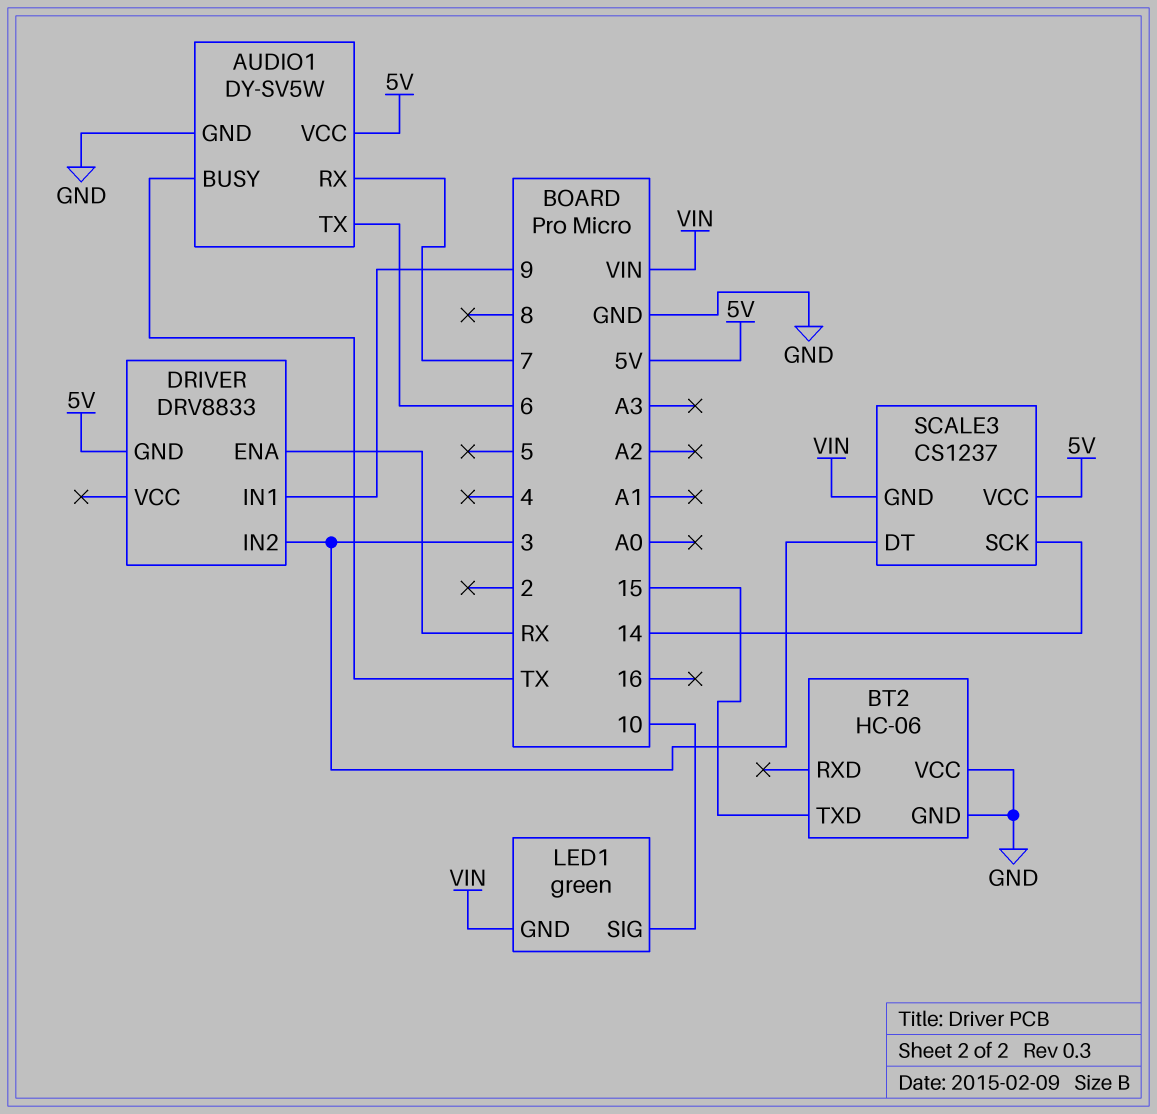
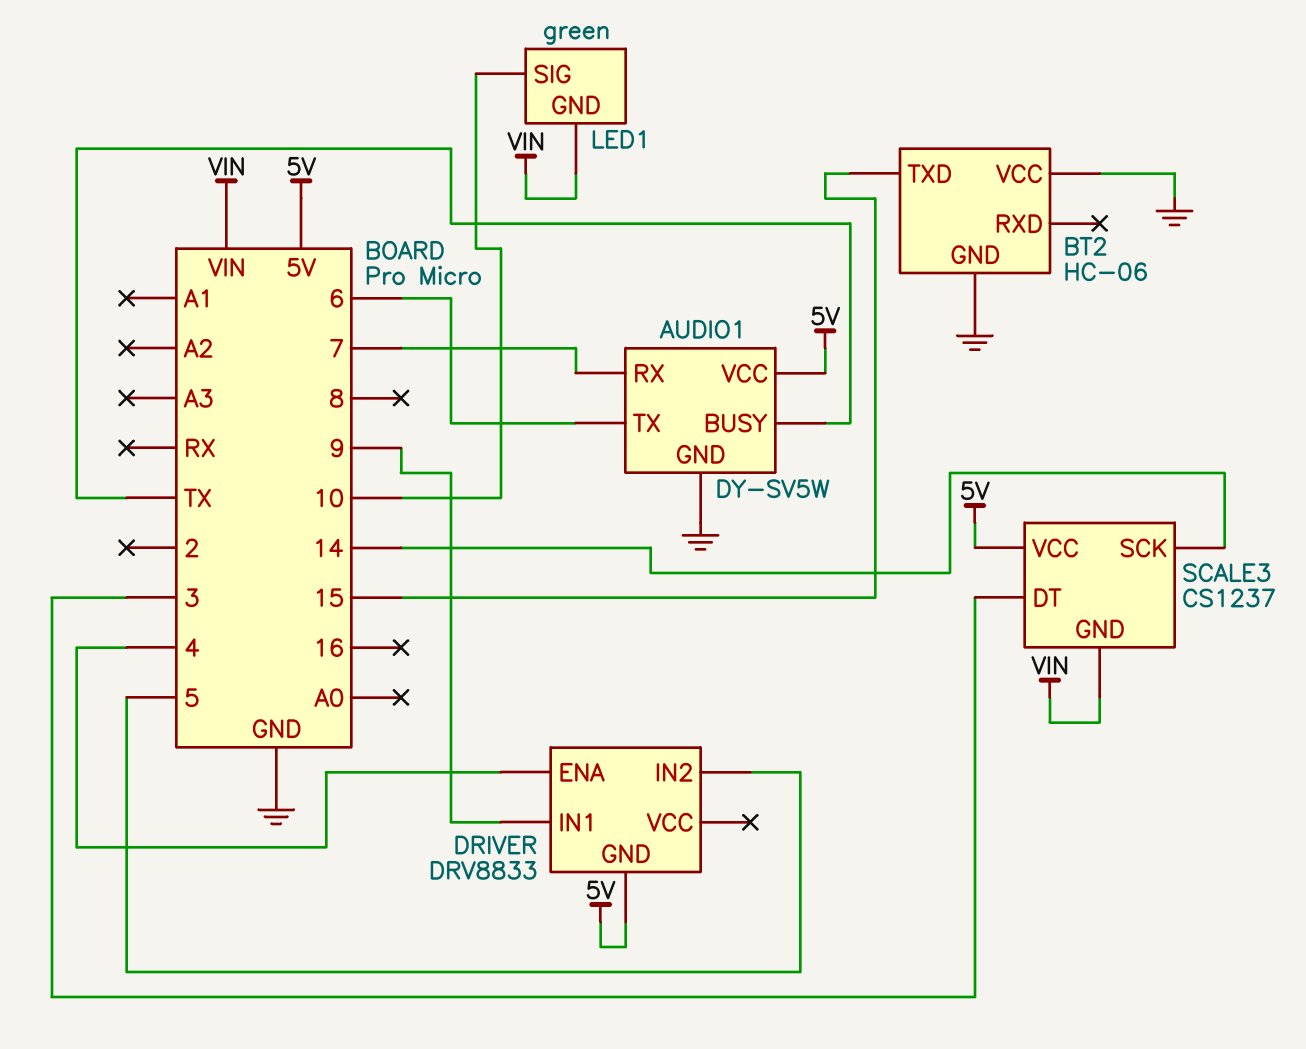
DRIVER pin ENA: RX -> 4
DRIVER pin IN2: 3 -> 5

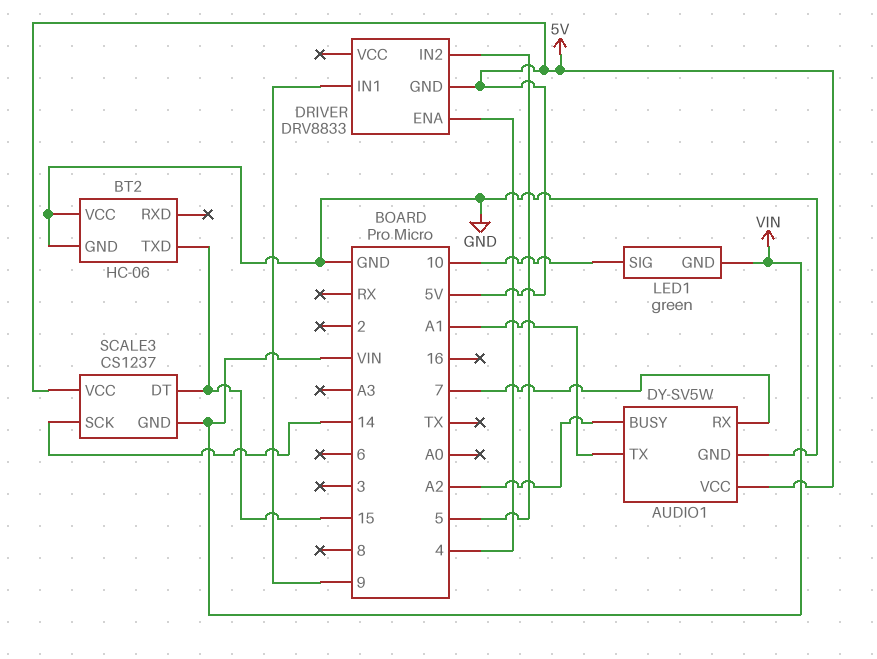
AUDIO1 pin BUSY: TX -> A2
AUDIO1 pin TX: 6 -> A1
SCALE3 pin DT: 3 -> 15

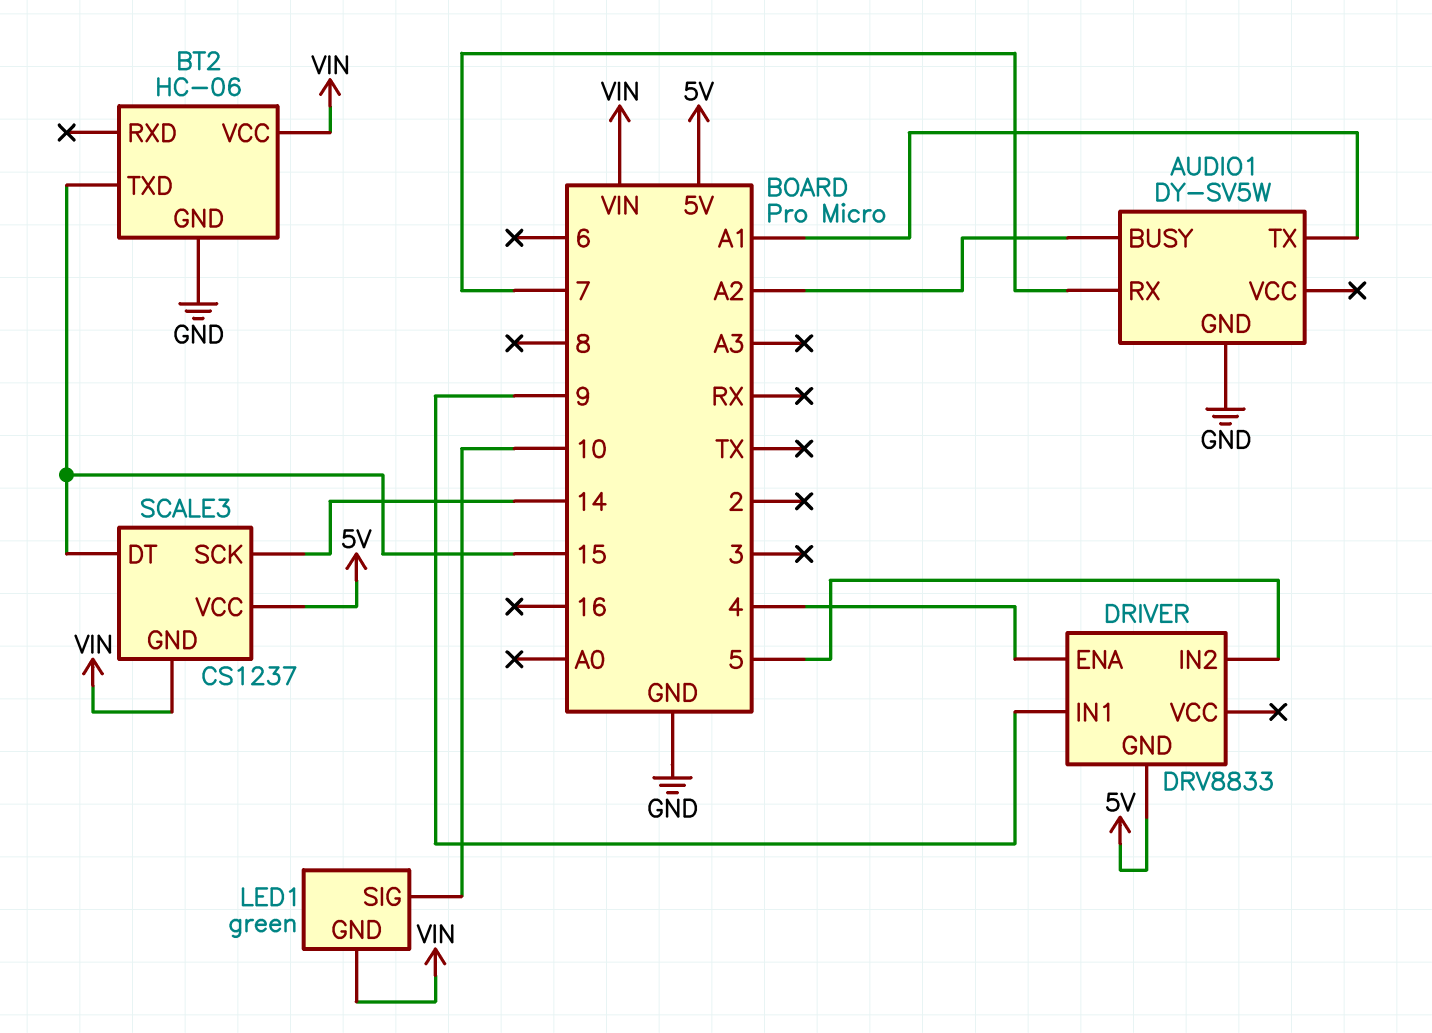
AUDIO1 pin VCC: 5V -> none
BT2 pin VCC: GND -> VIN

